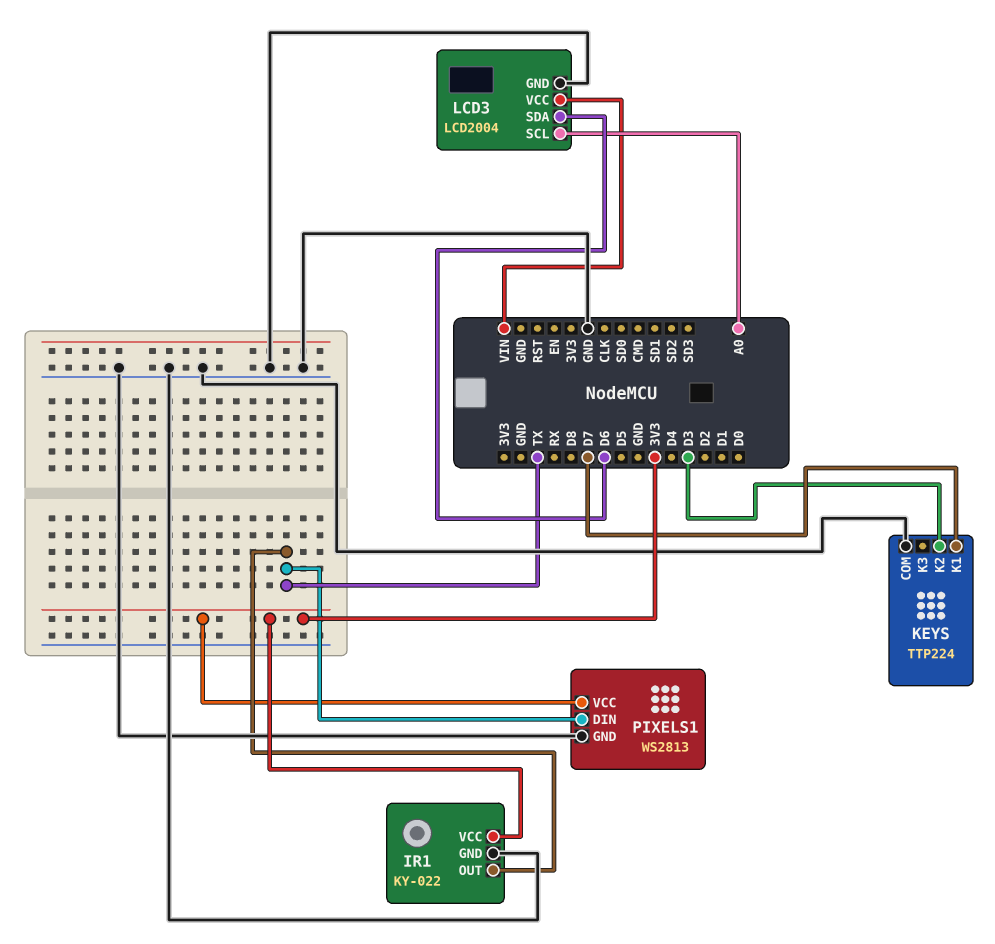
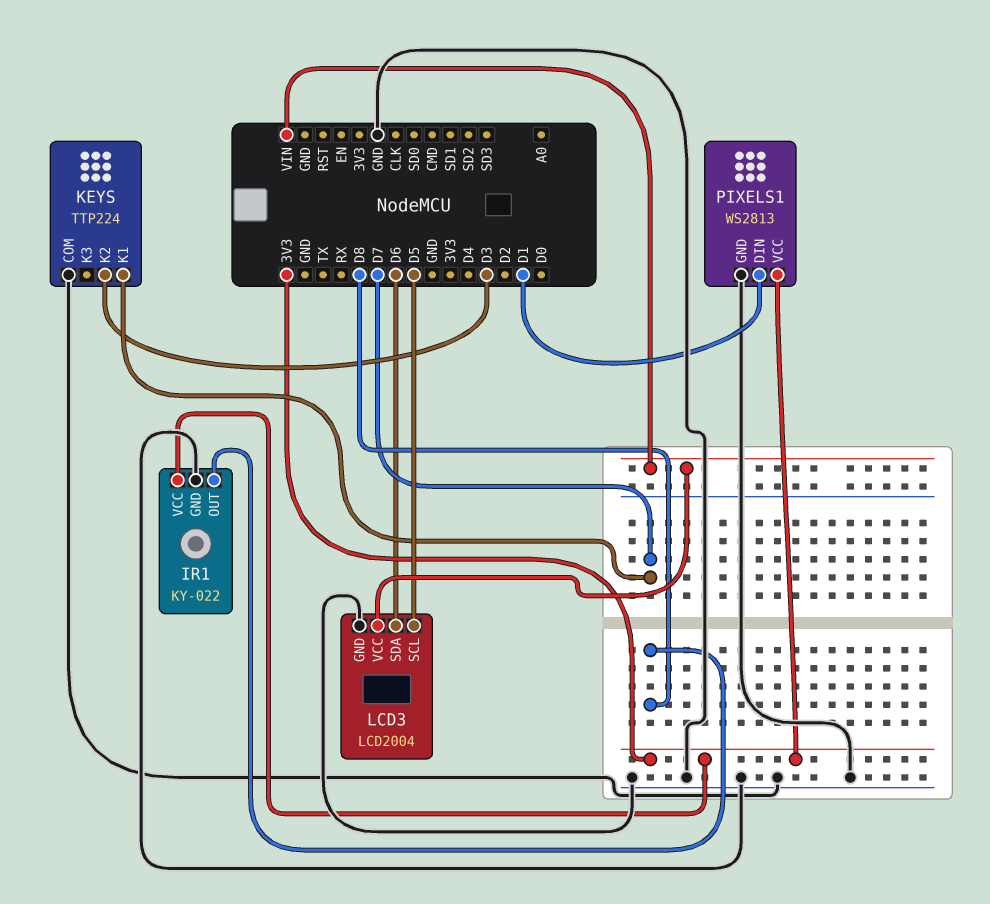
IR1 pin OUT: TX -> D8
LCD3 pin SCL: A0 -> D5
PIXELS1 pin DIN: TX -> D1

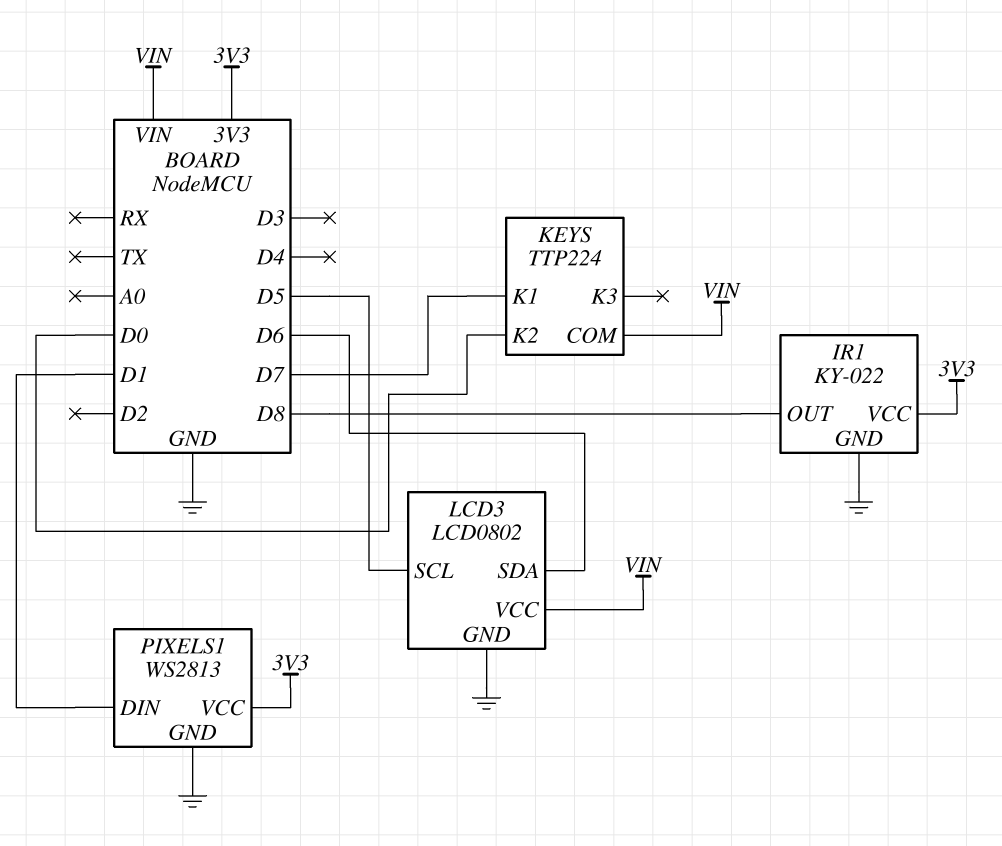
KEYS pin COM: GND -> VIN
KEYS pin K2: D3 -> D0
LCD3: LCD2004 -> LCD0802

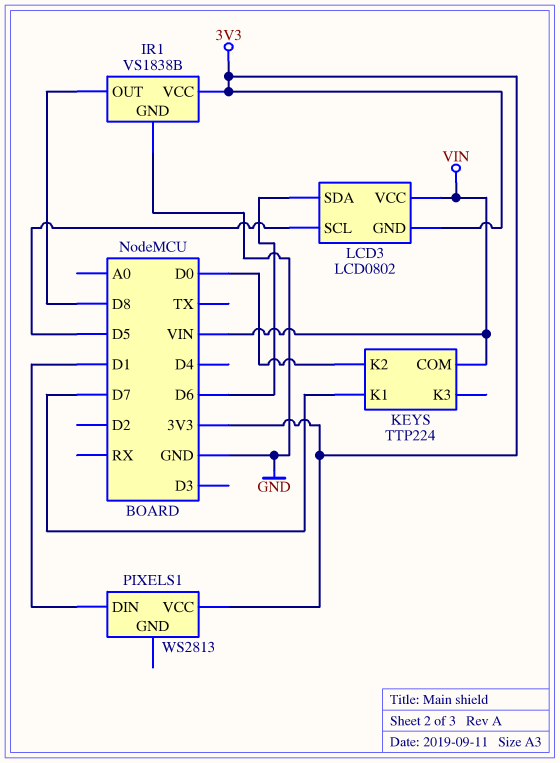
IR1: KY-022 -> VS1838B
LCD3 pin GND: GND -> 3V3
PIXELS1 pin GND: GND -> none

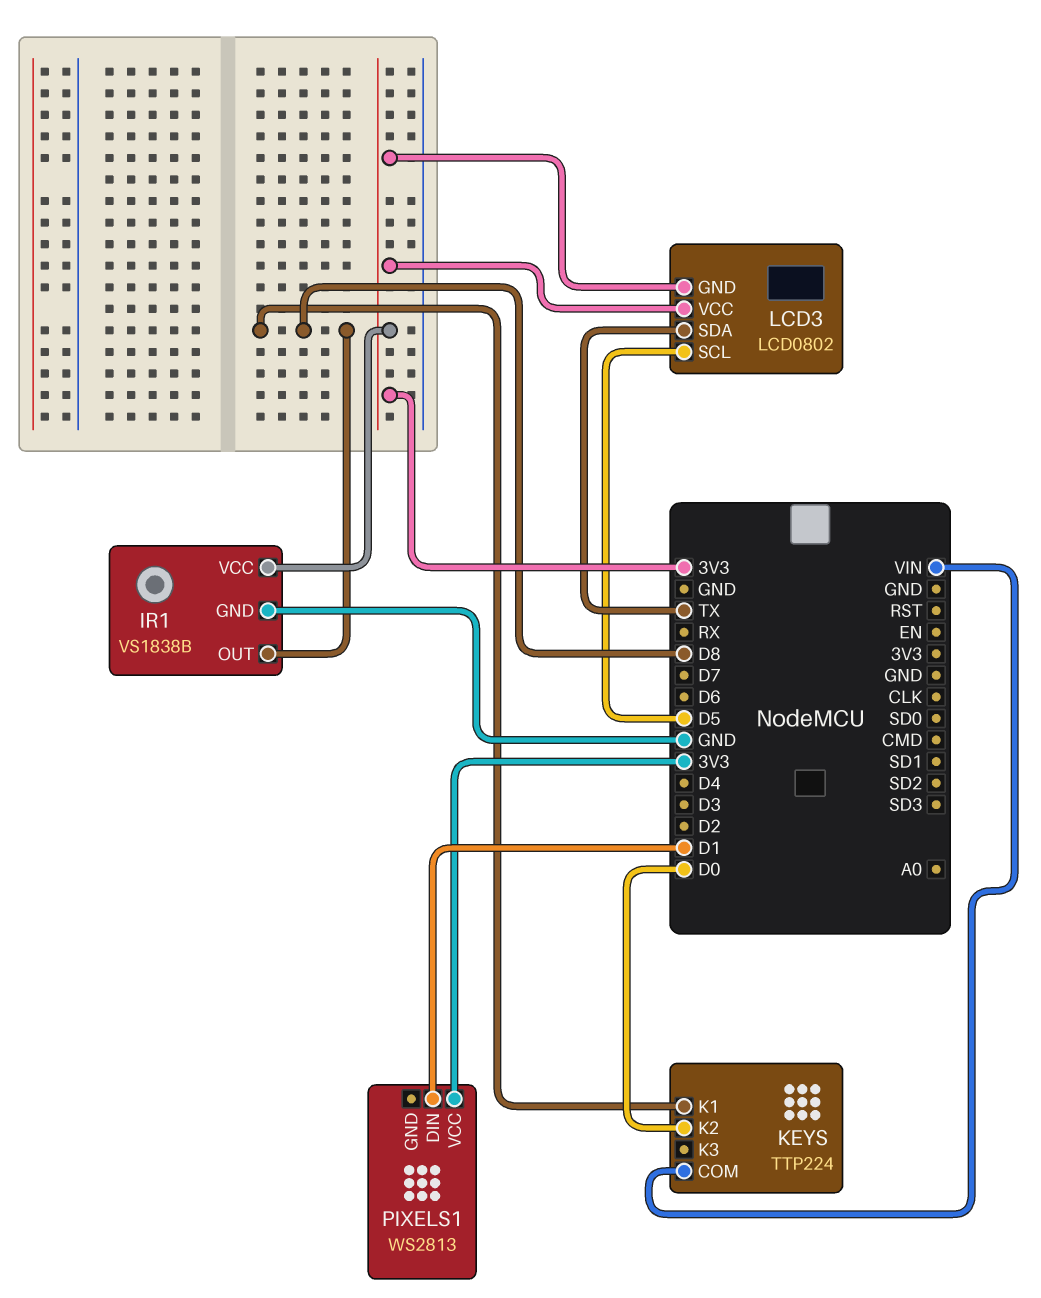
KEYS pin K1: D7 -> D8
LCD3 pin SDA: D6 -> TX
LCD3 pin VCC: VIN -> 3V3

